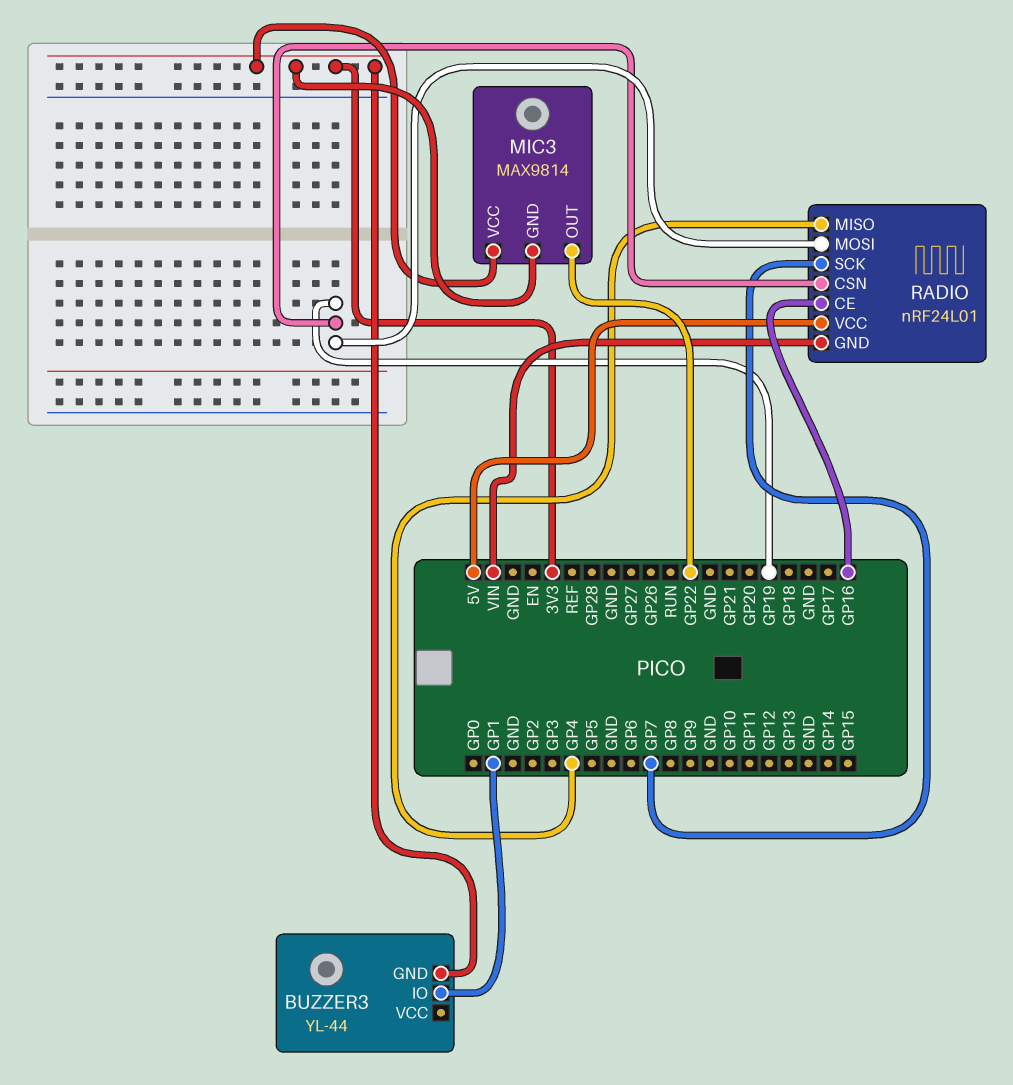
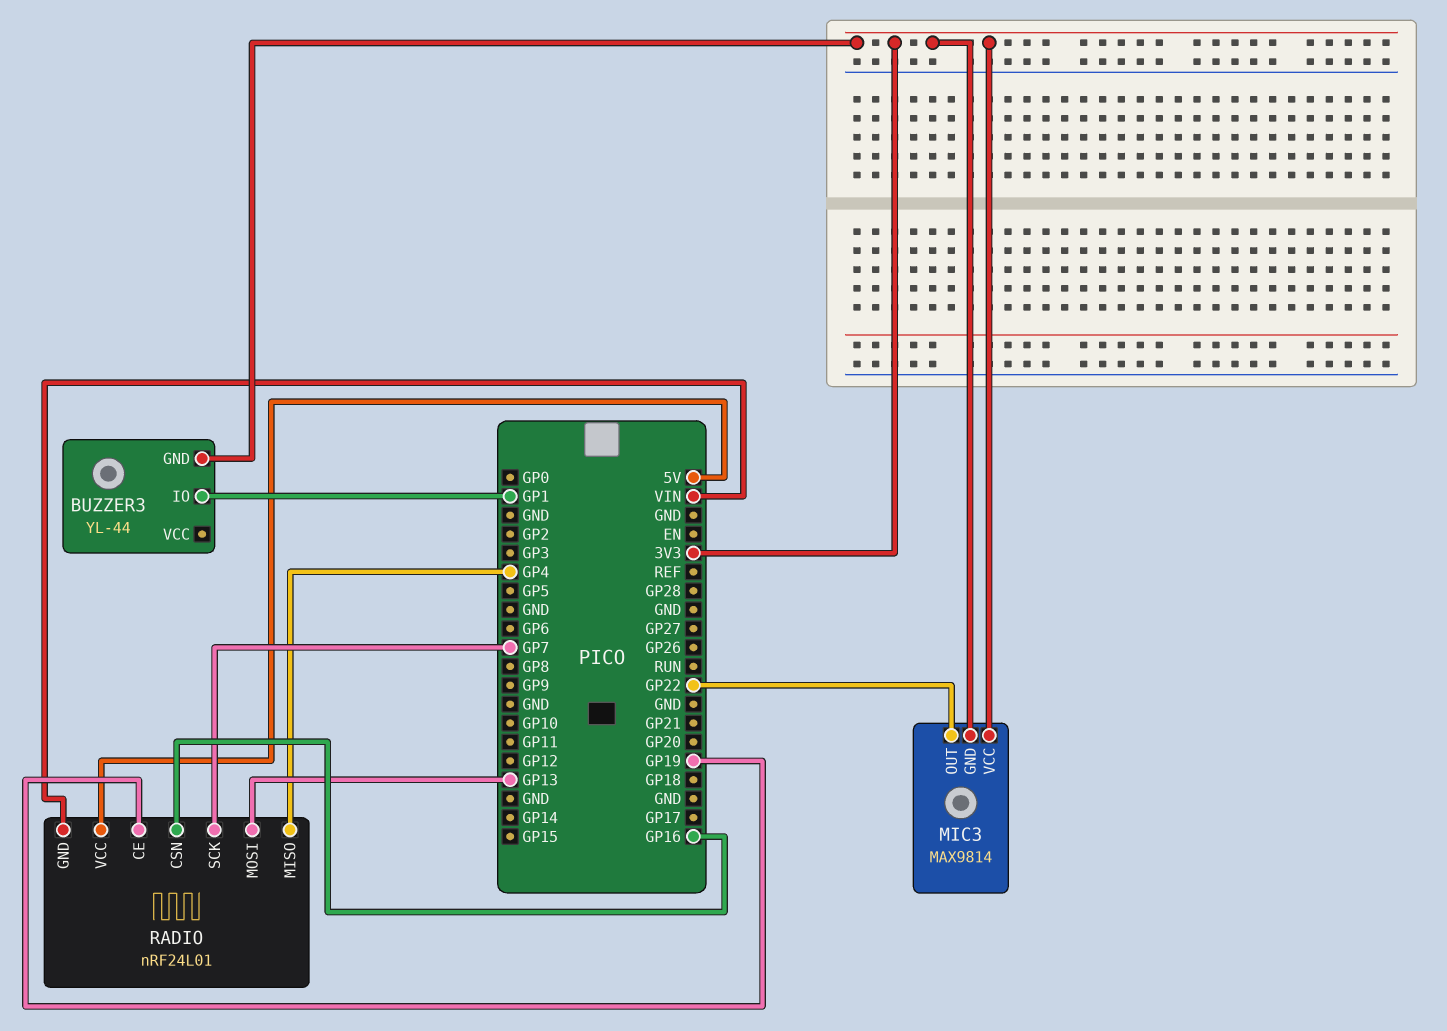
RADIO pin CE: GP16 -> GP19
RADIO pin CSN: GP19 -> GP16
RADIO pin MOSI: GP19 -> GP13

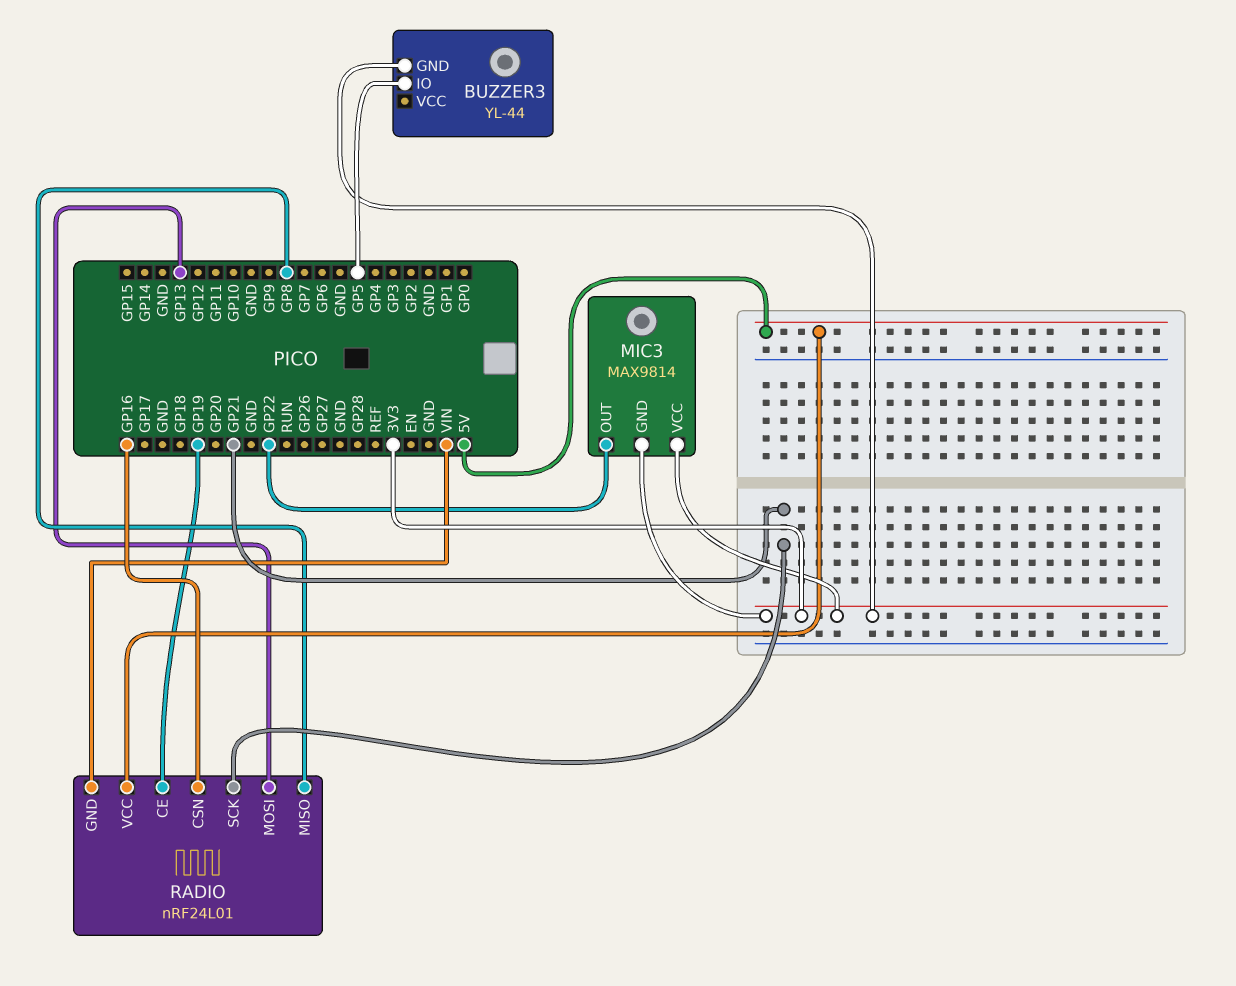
BUZZER3 pin IO: GP1 -> GP5
RADIO pin MISO: GP4 -> GP8
RADIO pin SCK: GP7 -> GP21

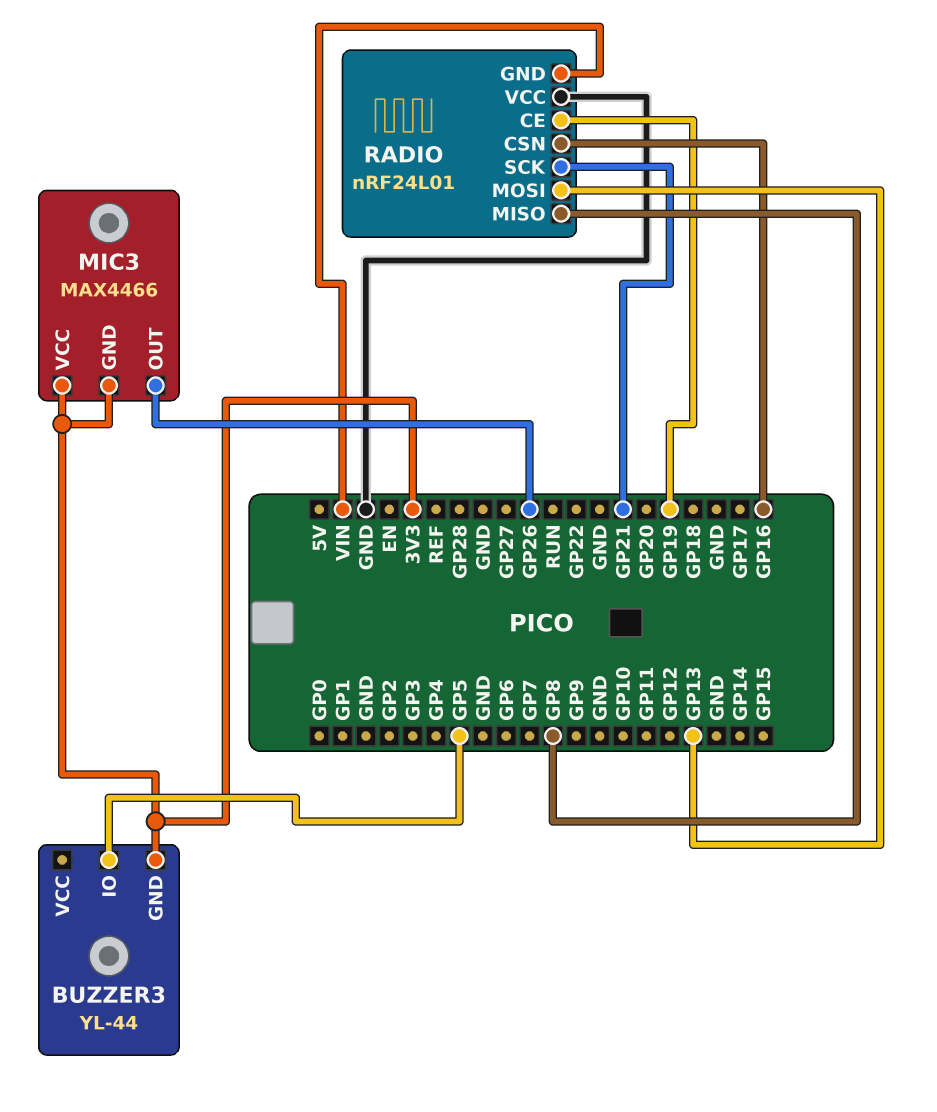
MIC3: MAX9814 -> MAX4466
MIC3 pin OUT: GP22 -> GP26
RADIO pin VCC: 5V -> GND

